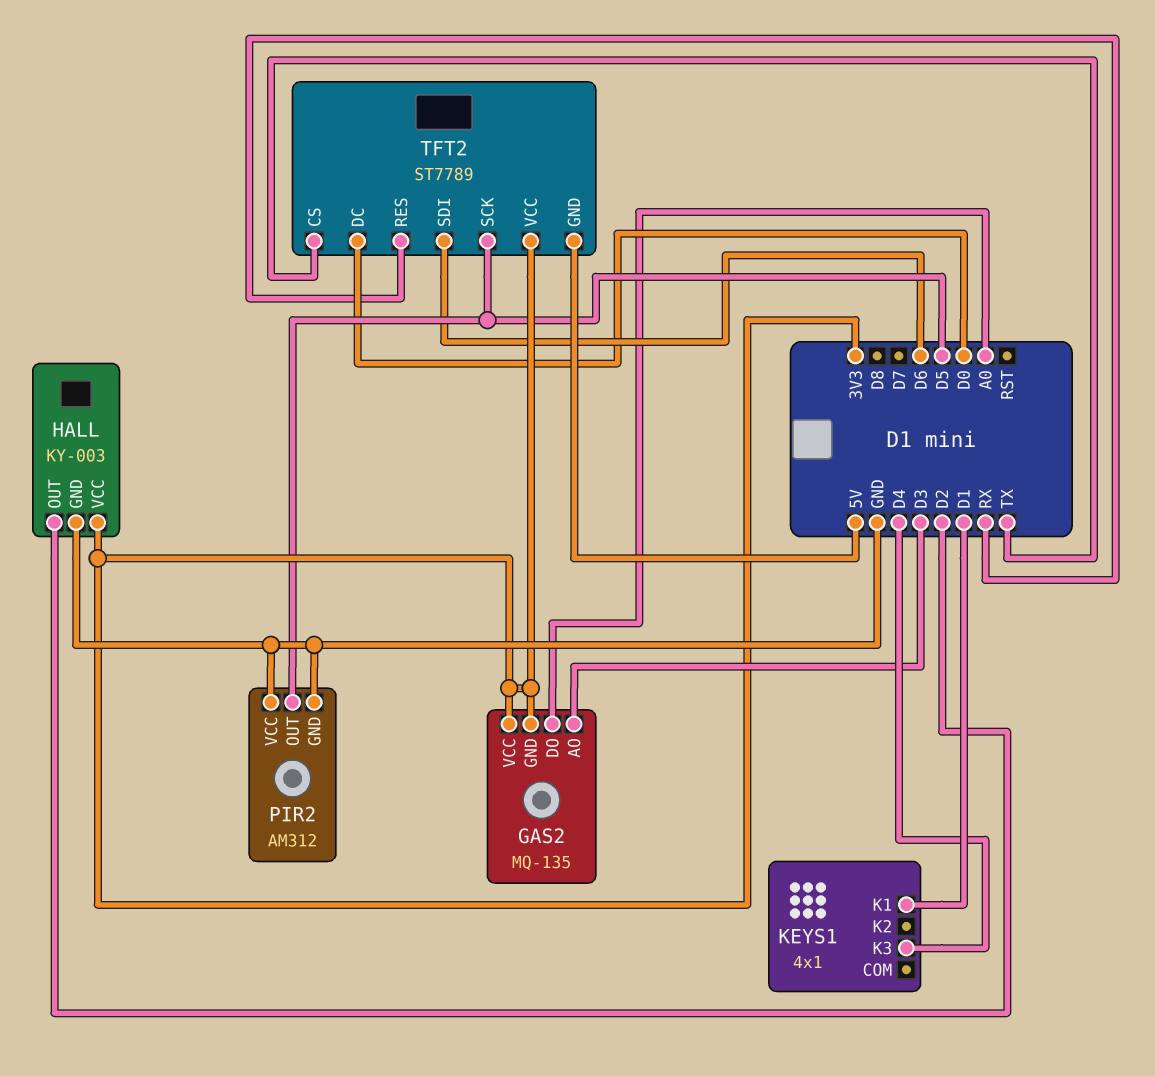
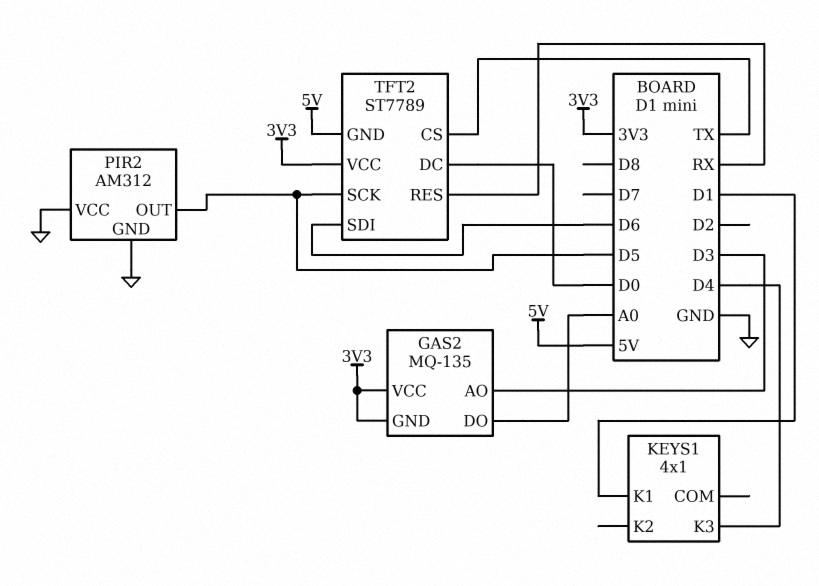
HALL: KY-003 -> none
HALL pin GND: GND -> none
HALL pin OUT: D2 -> none
HALL pin VCC: 3V3 -> none

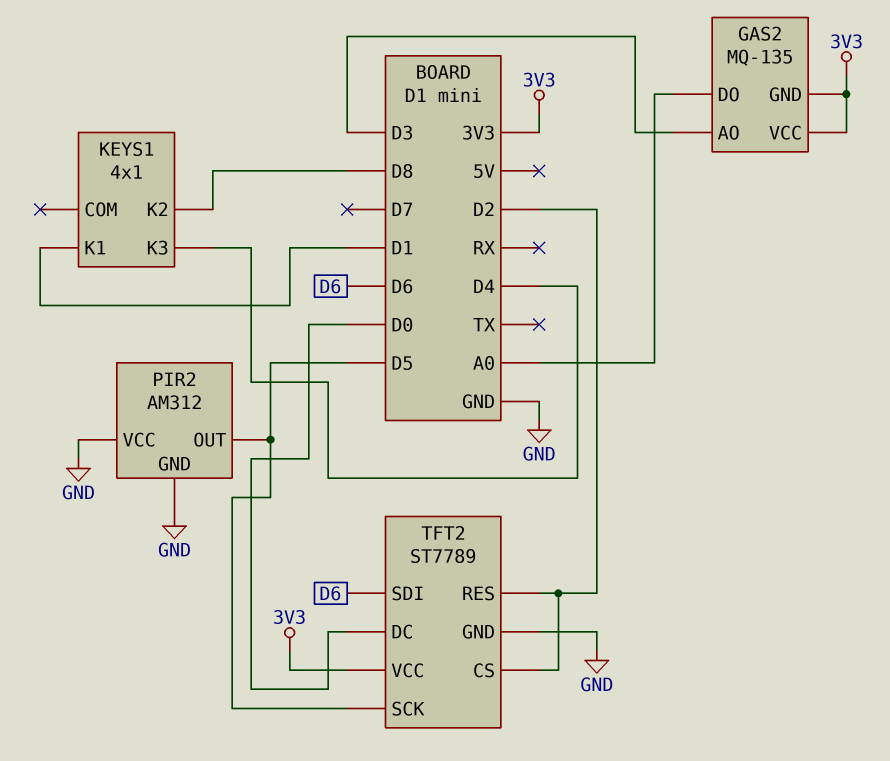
KEYS1 pin K2: none -> D8
TFT2 pin CS: TX -> D2
TFT2 pin GND: 5V -> GND
TFT2 pin RES: RX -> D2

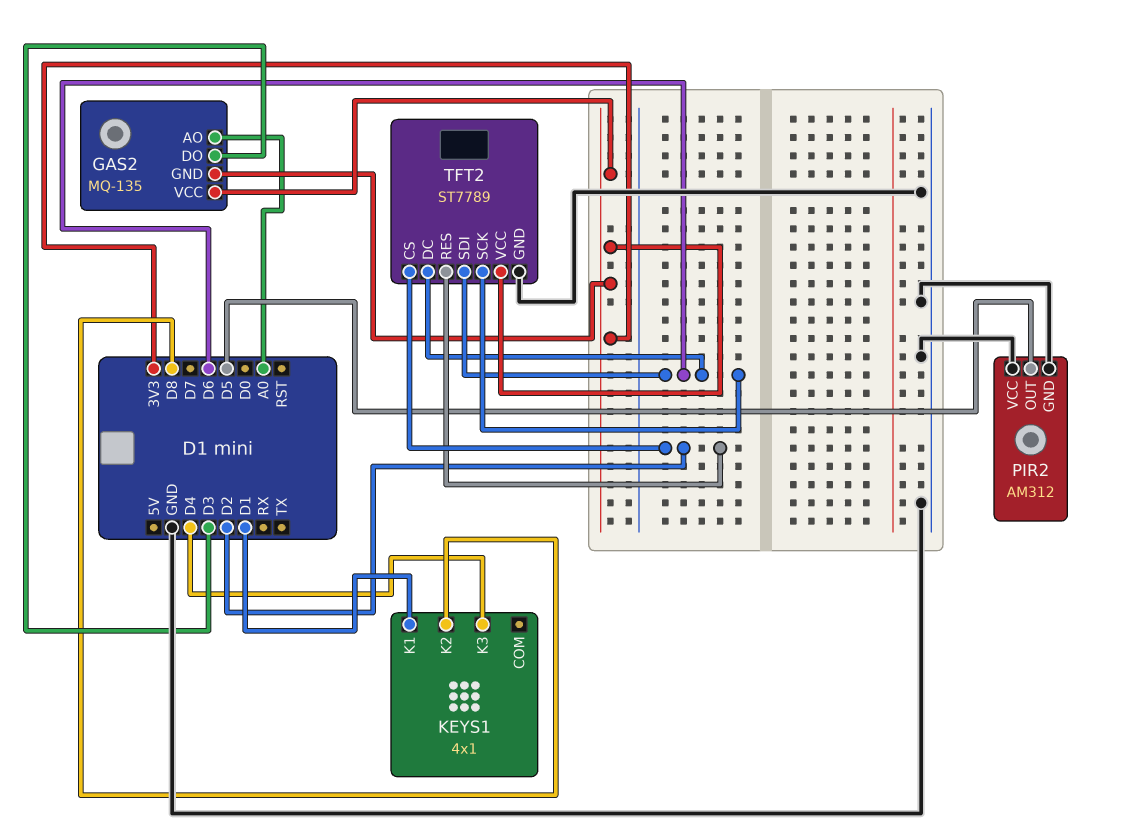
GAS2 pin AO: D3 -> A0
GAS2 pin DO: A0 -> D3
TFT2 pin DC: D0 -> D6
TFT2 pin SCK: D5 -> D6

